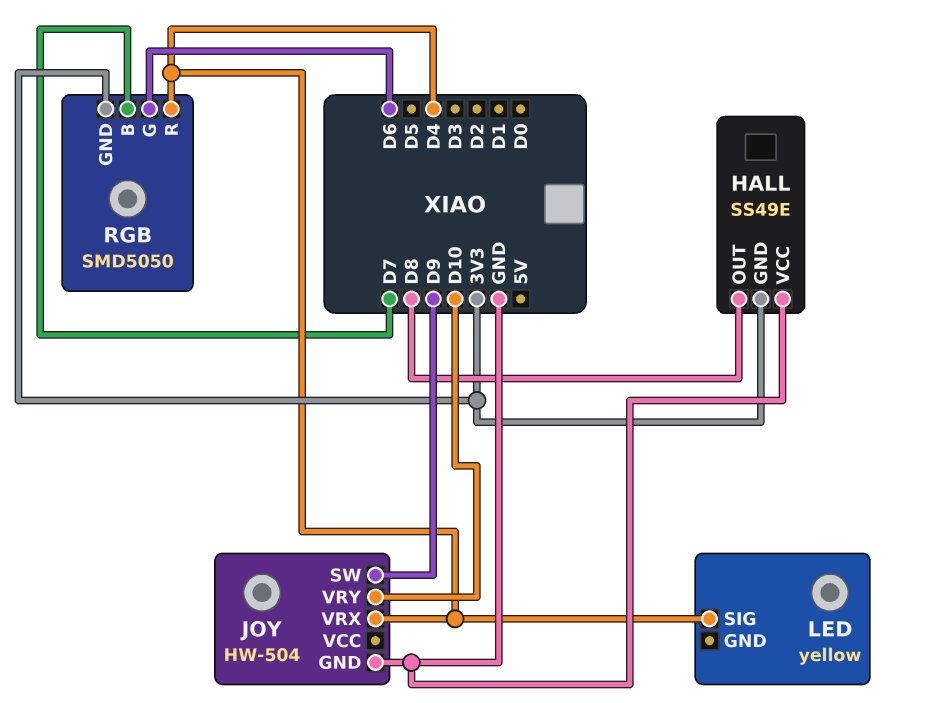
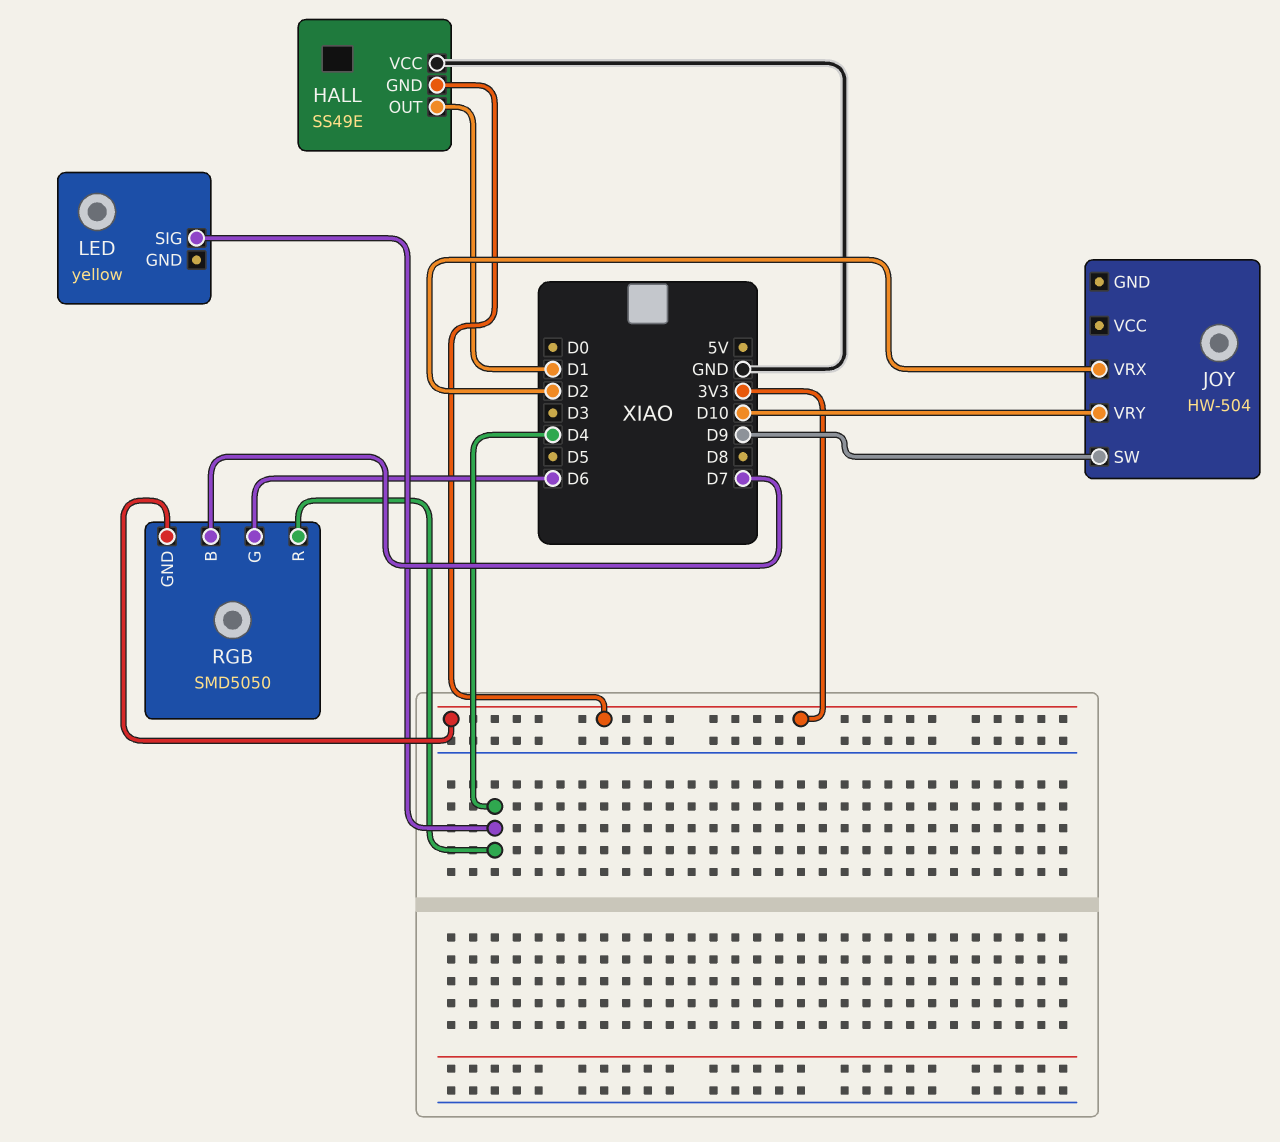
HALL pin OUT: D8 -> D1
JOY pin GND: GND -> none
JOY pin VRX: D4 -> D2

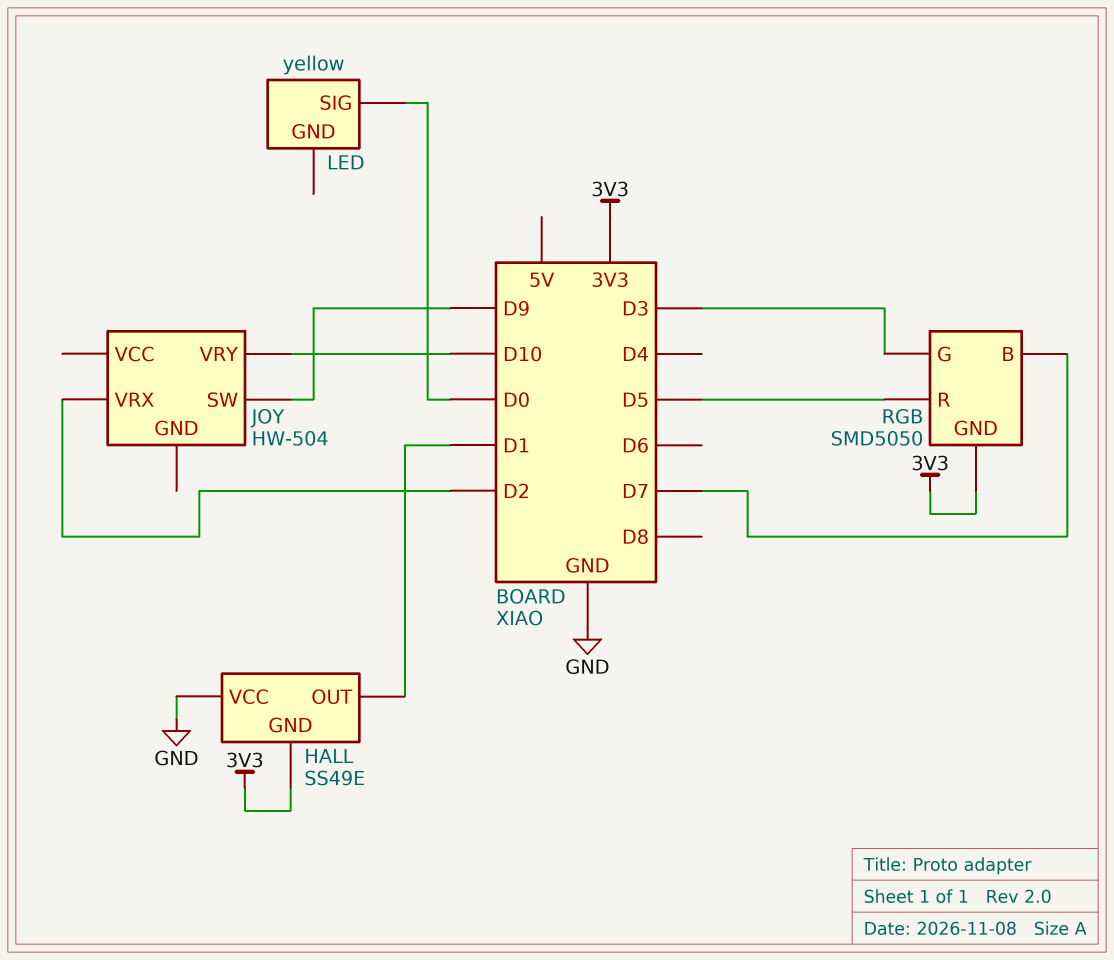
LED pin SIG: D4 -> D0
RGB pin G: D6 -> D3
RGB pin R: D4 -> D5

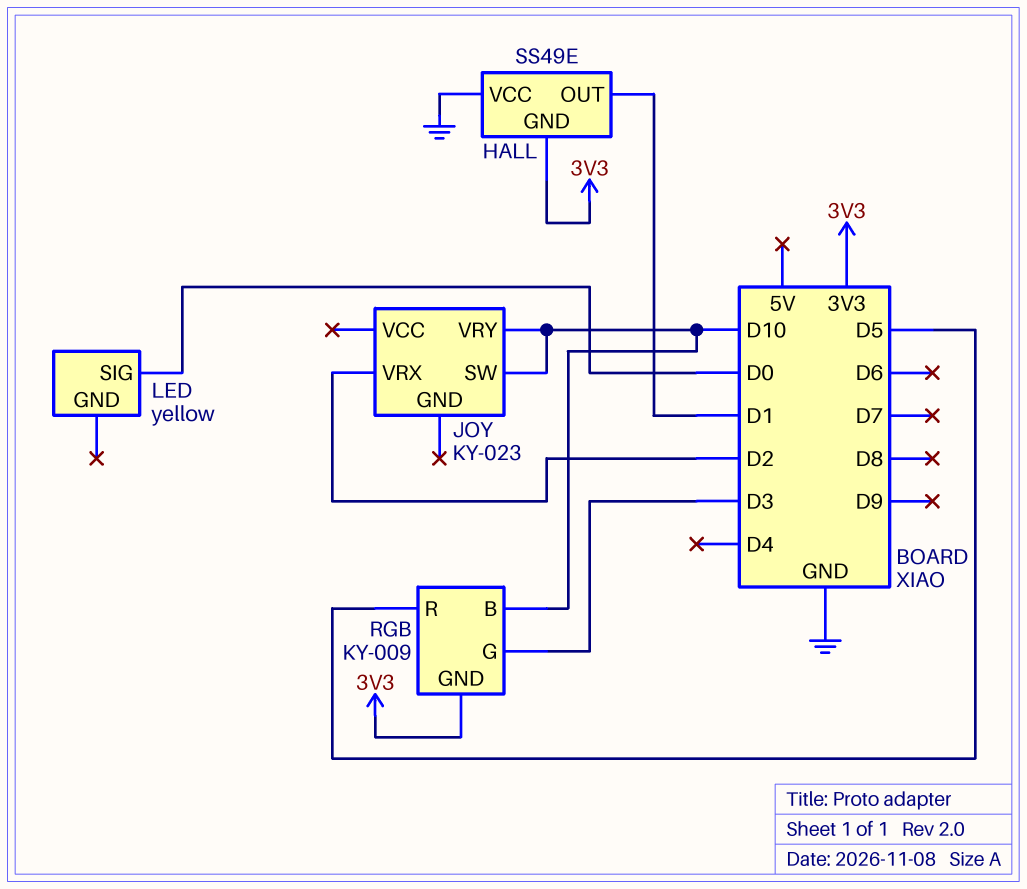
JOY: HW-504 -> KY-023
JOY pin SW: D9 -> D10
RGB: SMD5050 -> KY-009
RGB pin B: D7 -> D10

